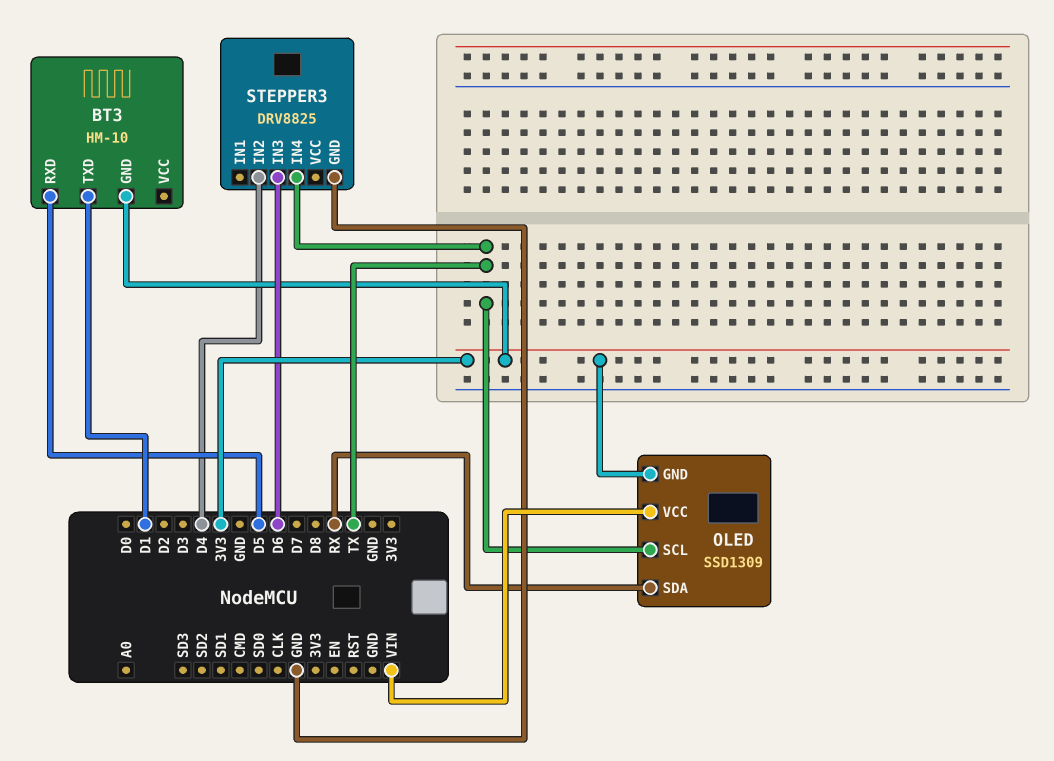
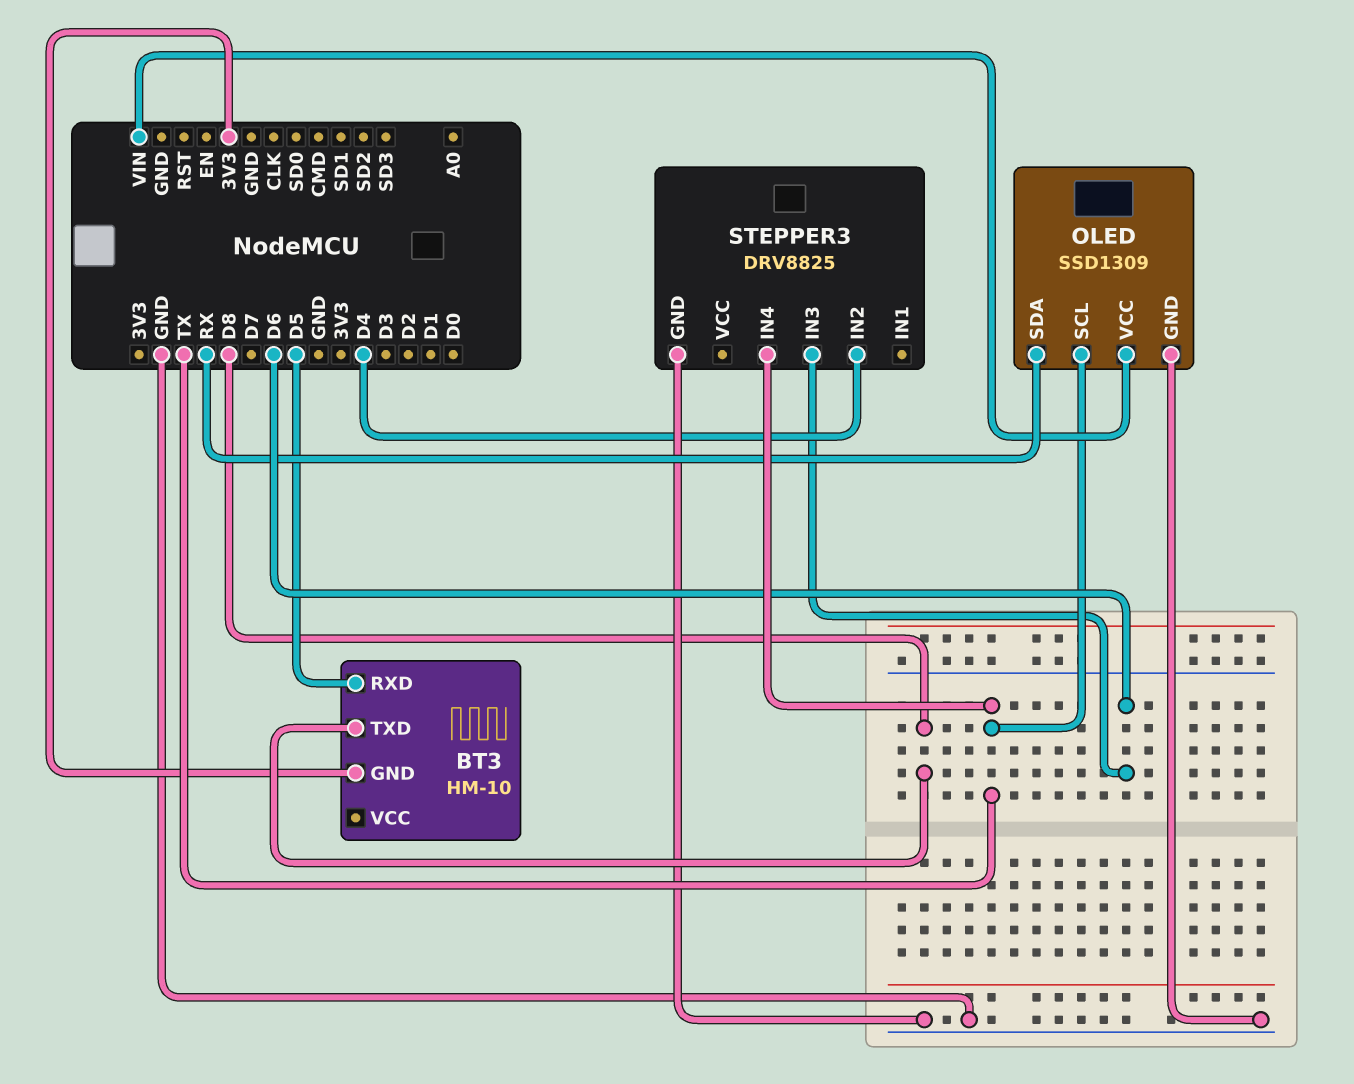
BT3 pin TXD: D1 -> D8
OLED pin GND: 3V3 -> GND

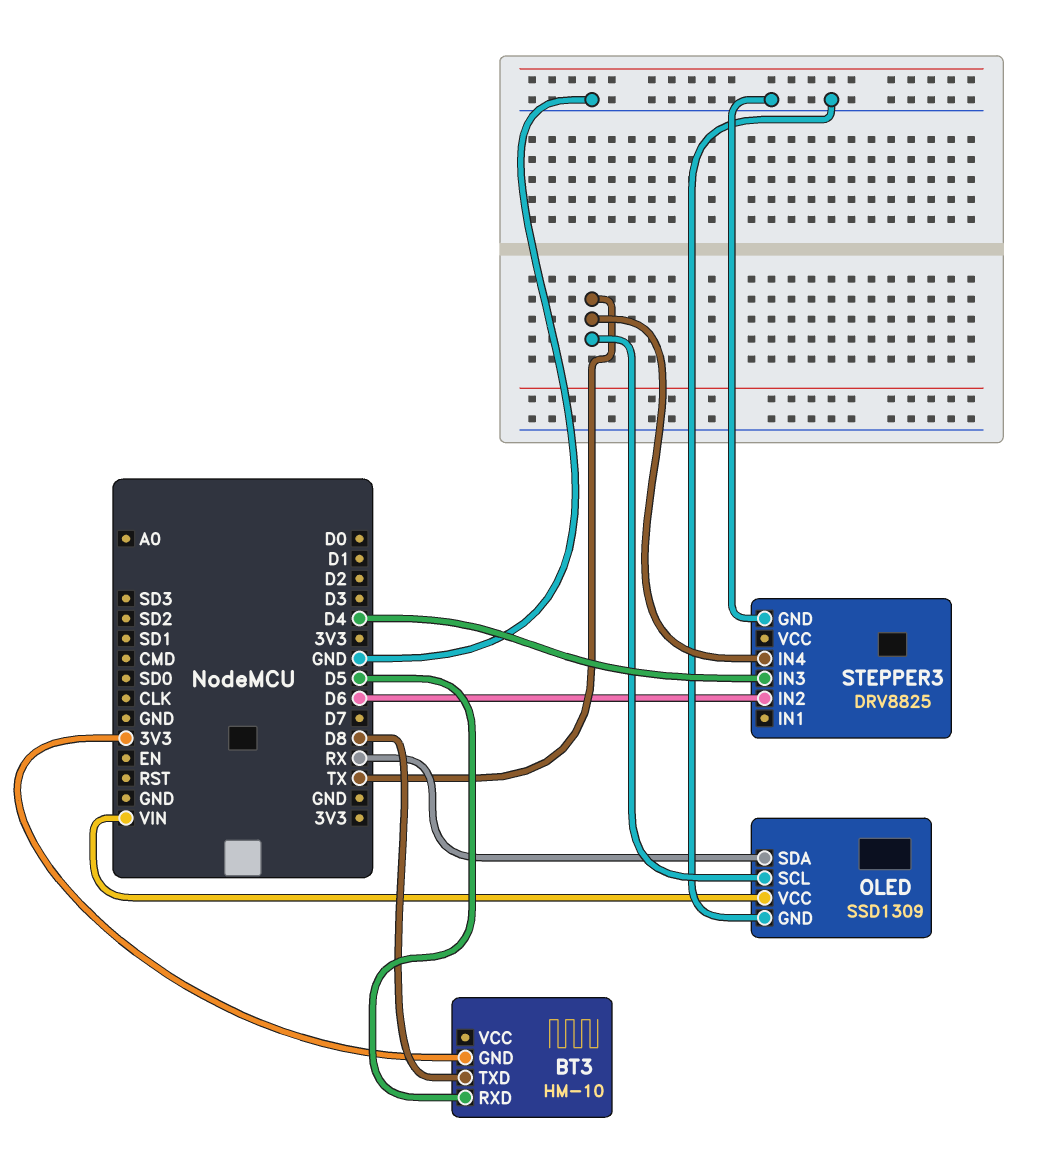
STEPPER3 pin IN2: D4 -> D6
STEPPER3 pin IN3: D6 -> D4

